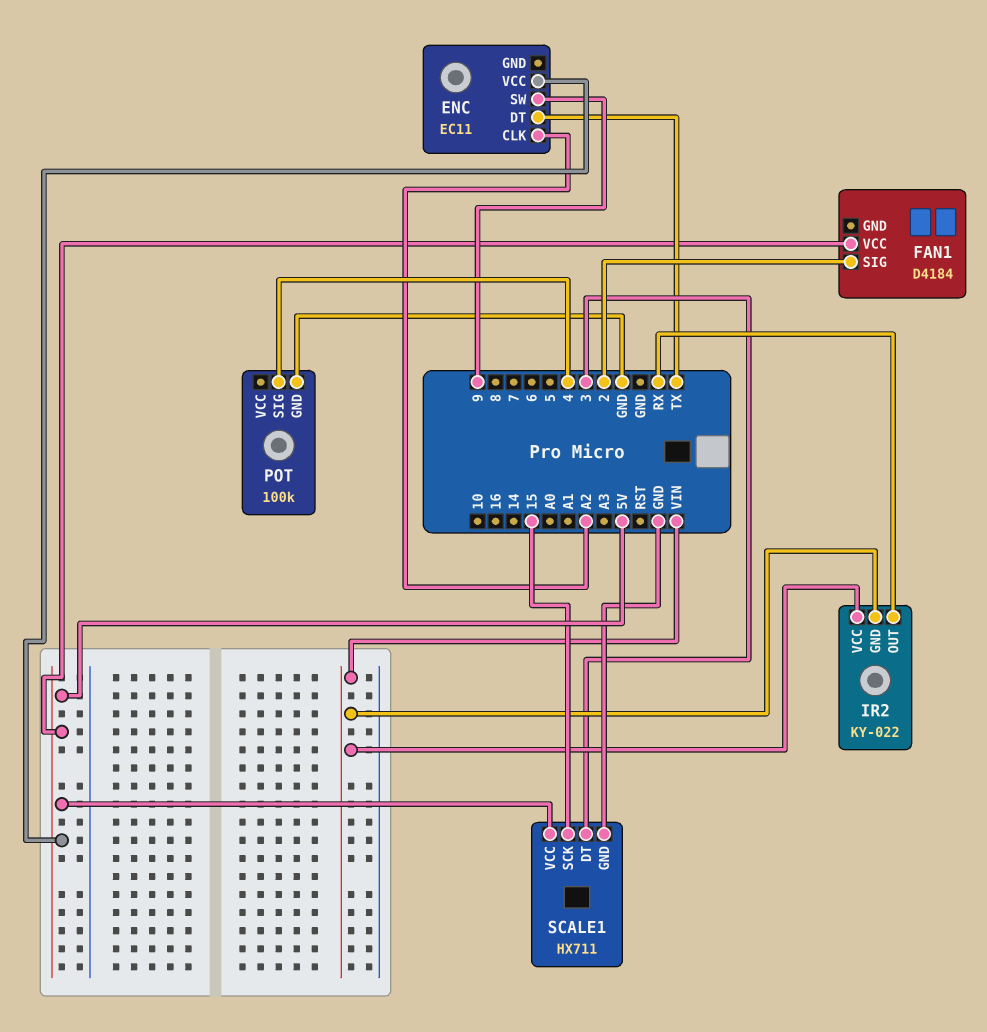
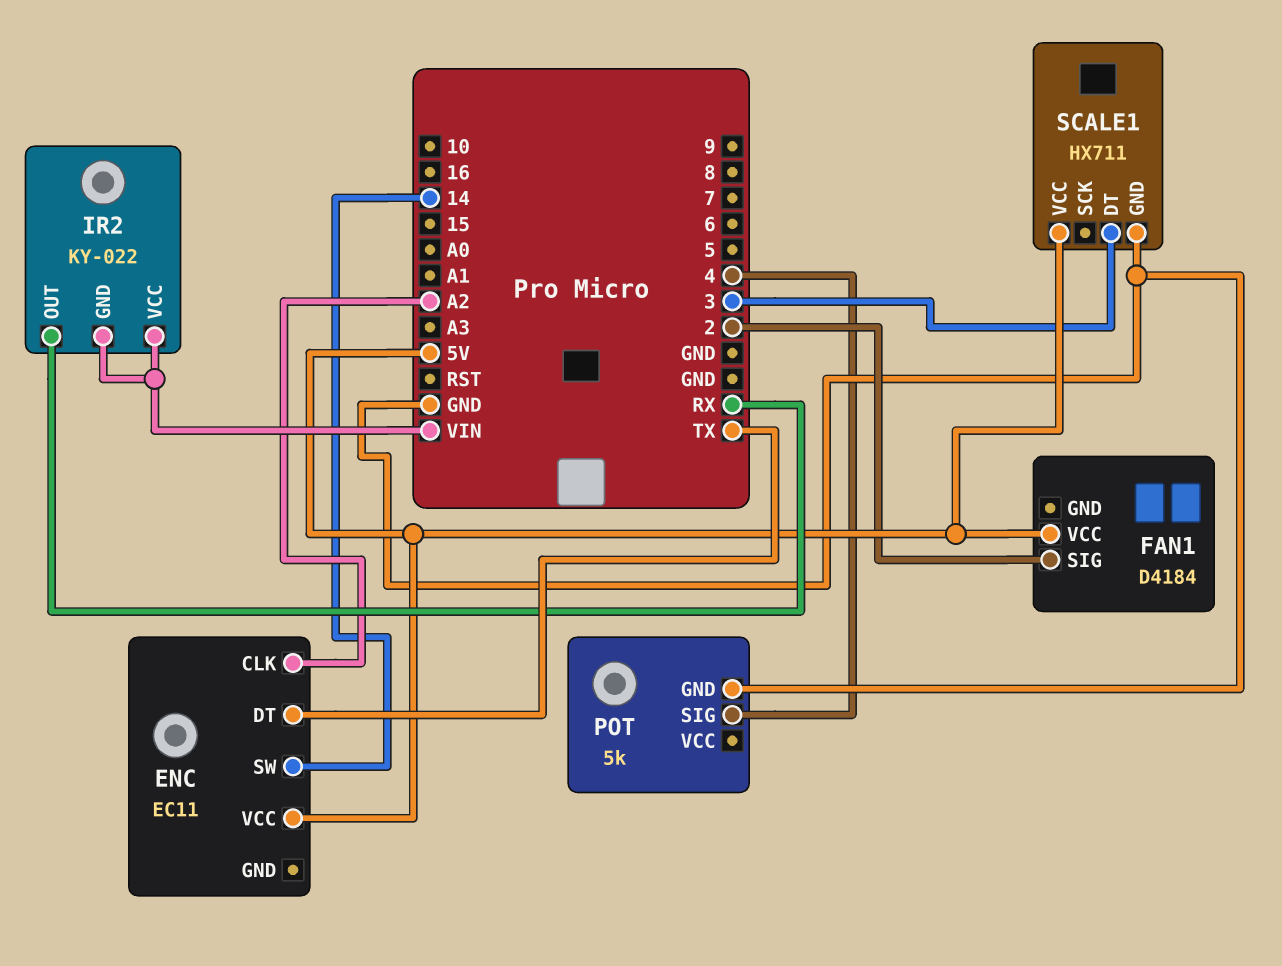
ENC pin SW: 9 -> 14
POT: 100k -> 5k
SCALE1 pin SCK: 15 -> none

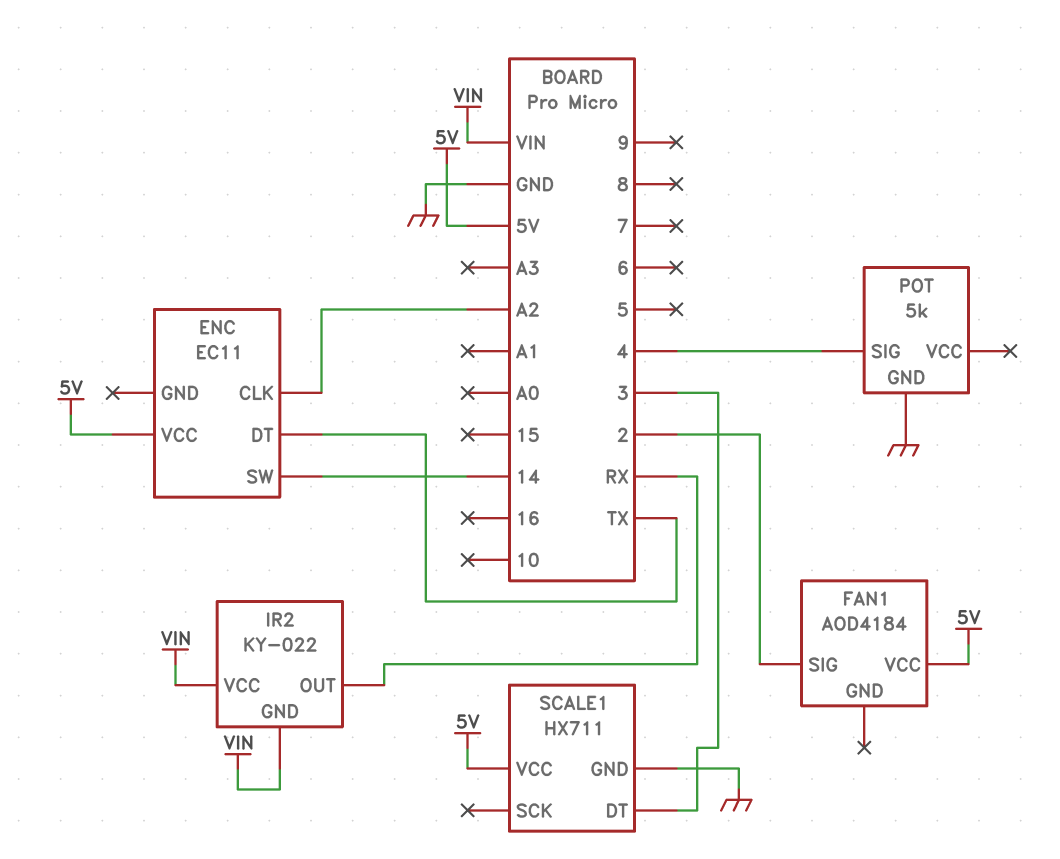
FAN1: D4184 -> AOD4184

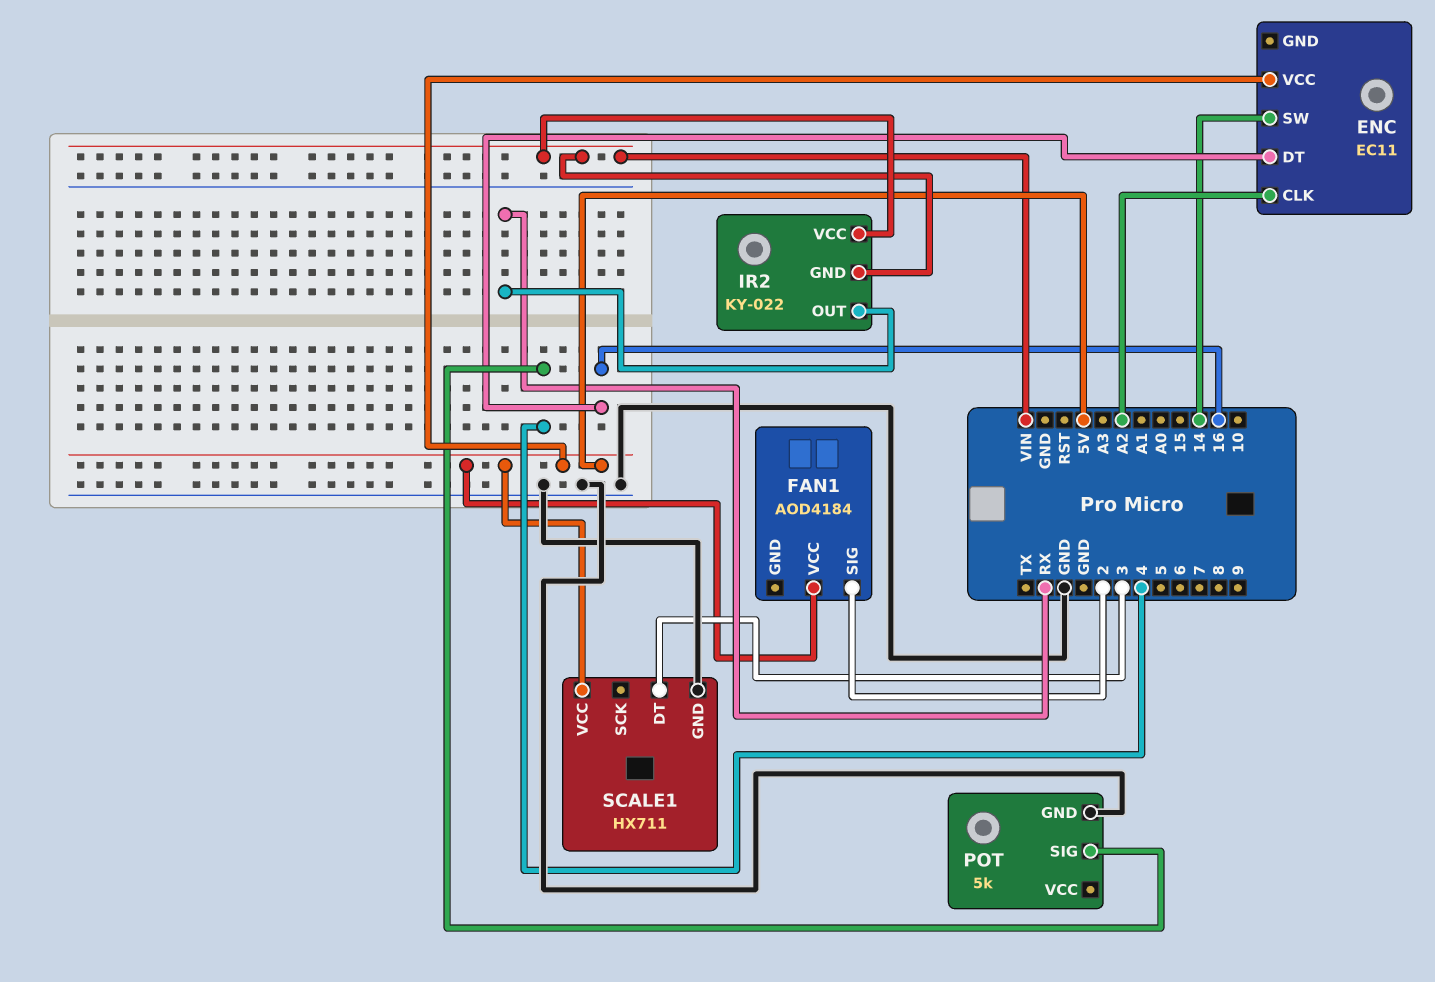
ENC pin DT: TX -> 16

